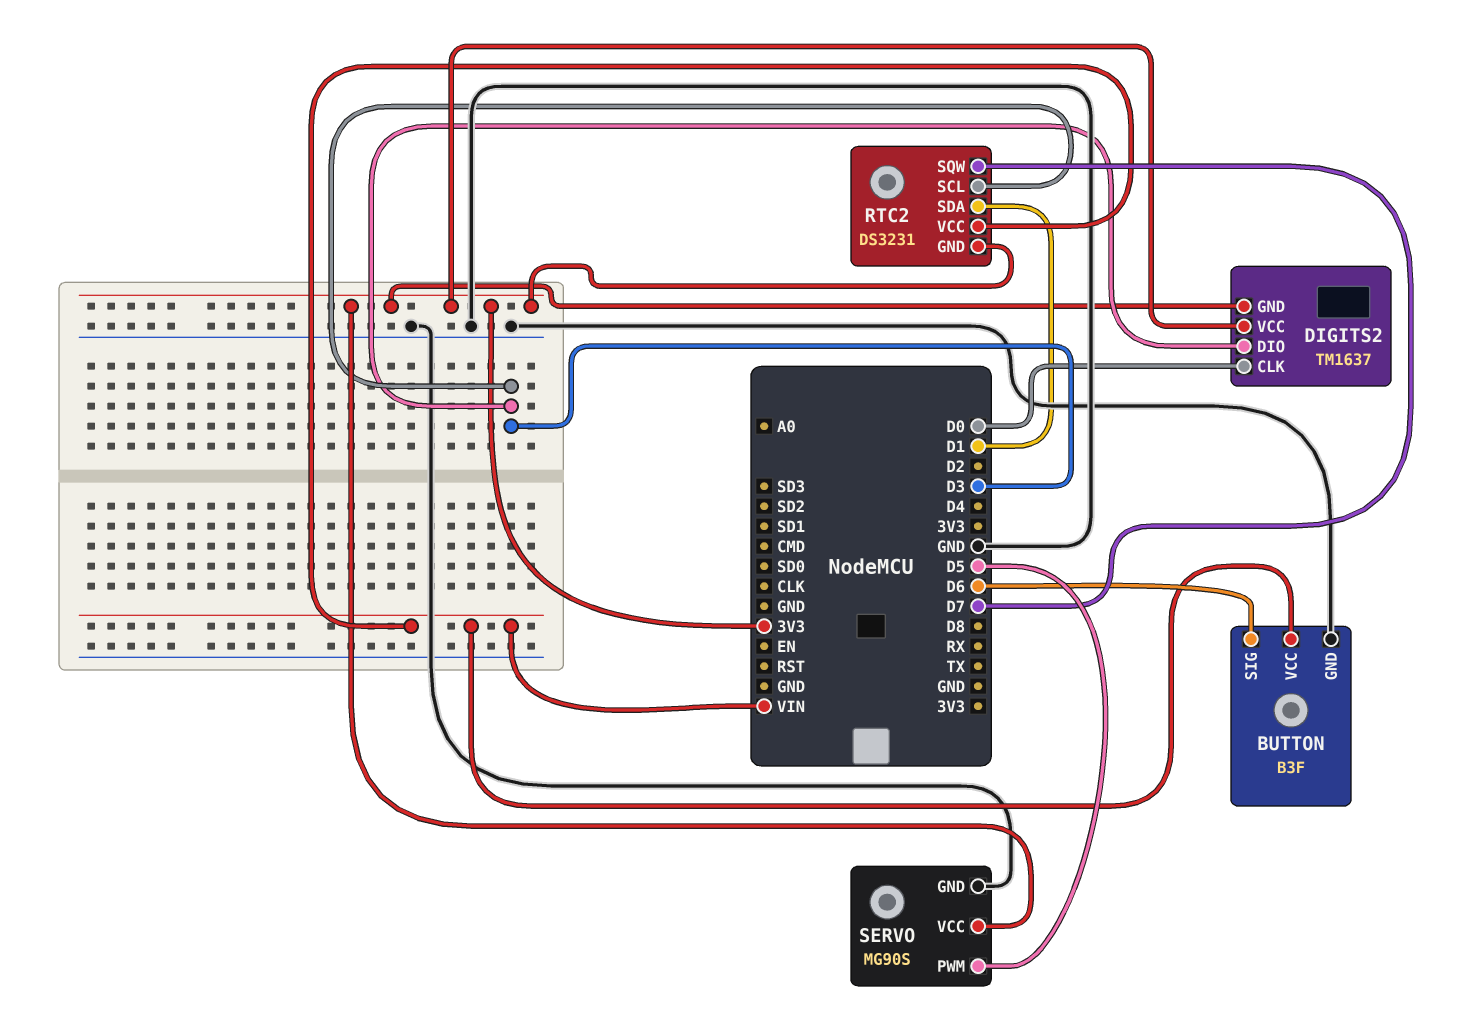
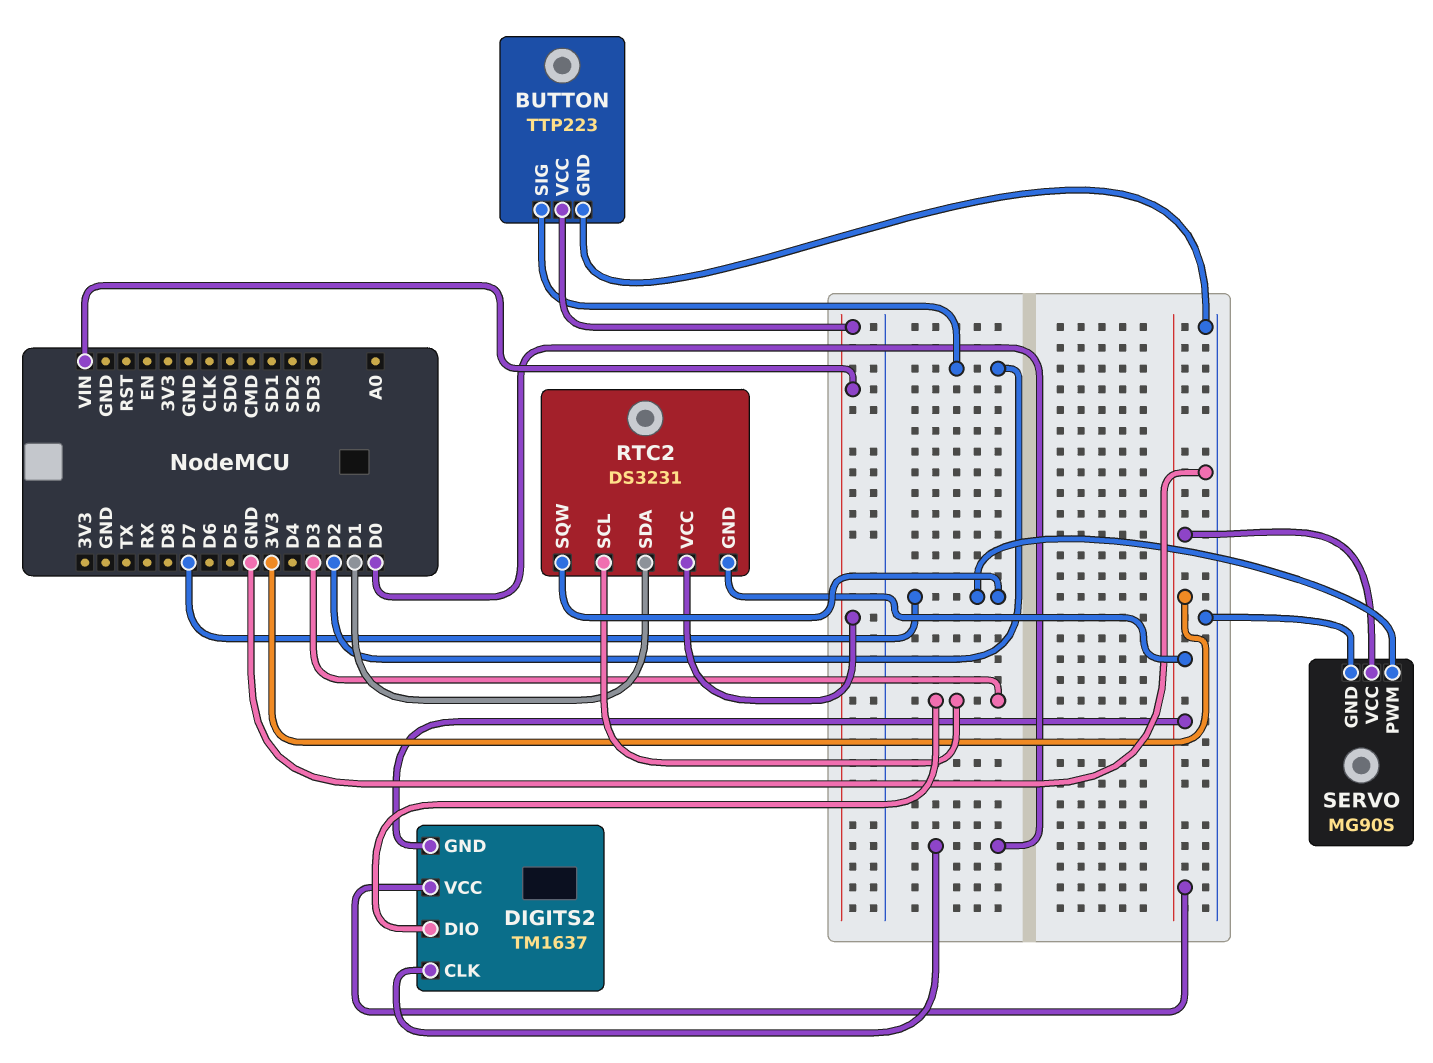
BUTTON: B3F -> TTP223
BUTTON pin SIG: D6 -> D2
SERVO pin PWM: D5 -> D7

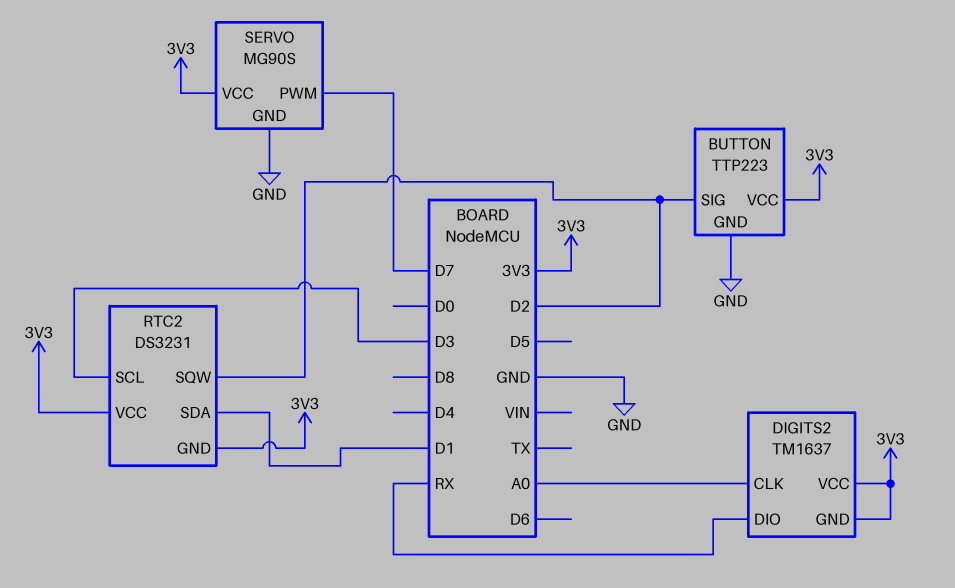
BUTTON pin VCC: VIN -> 3V3
DIGITS2 pin CLK: D0 -> A0
DIGITS2 pin DIO: D3 -> RX
RTC2 pin SQW: D7 -> D2
RTC2 pin VCC: VIN -> 3V3

